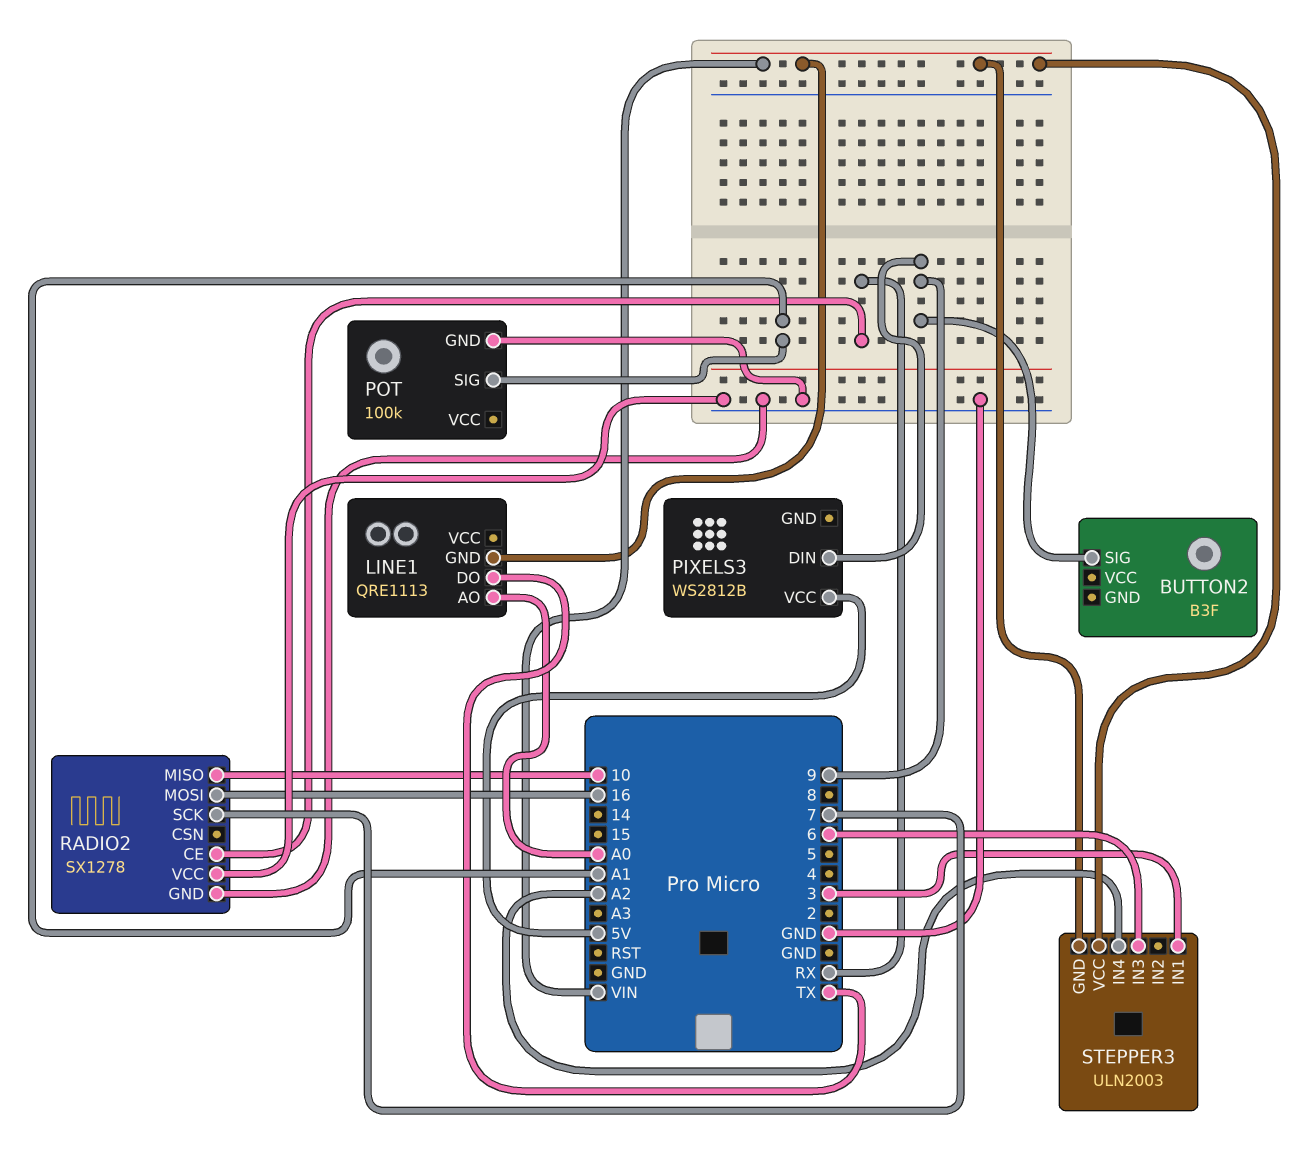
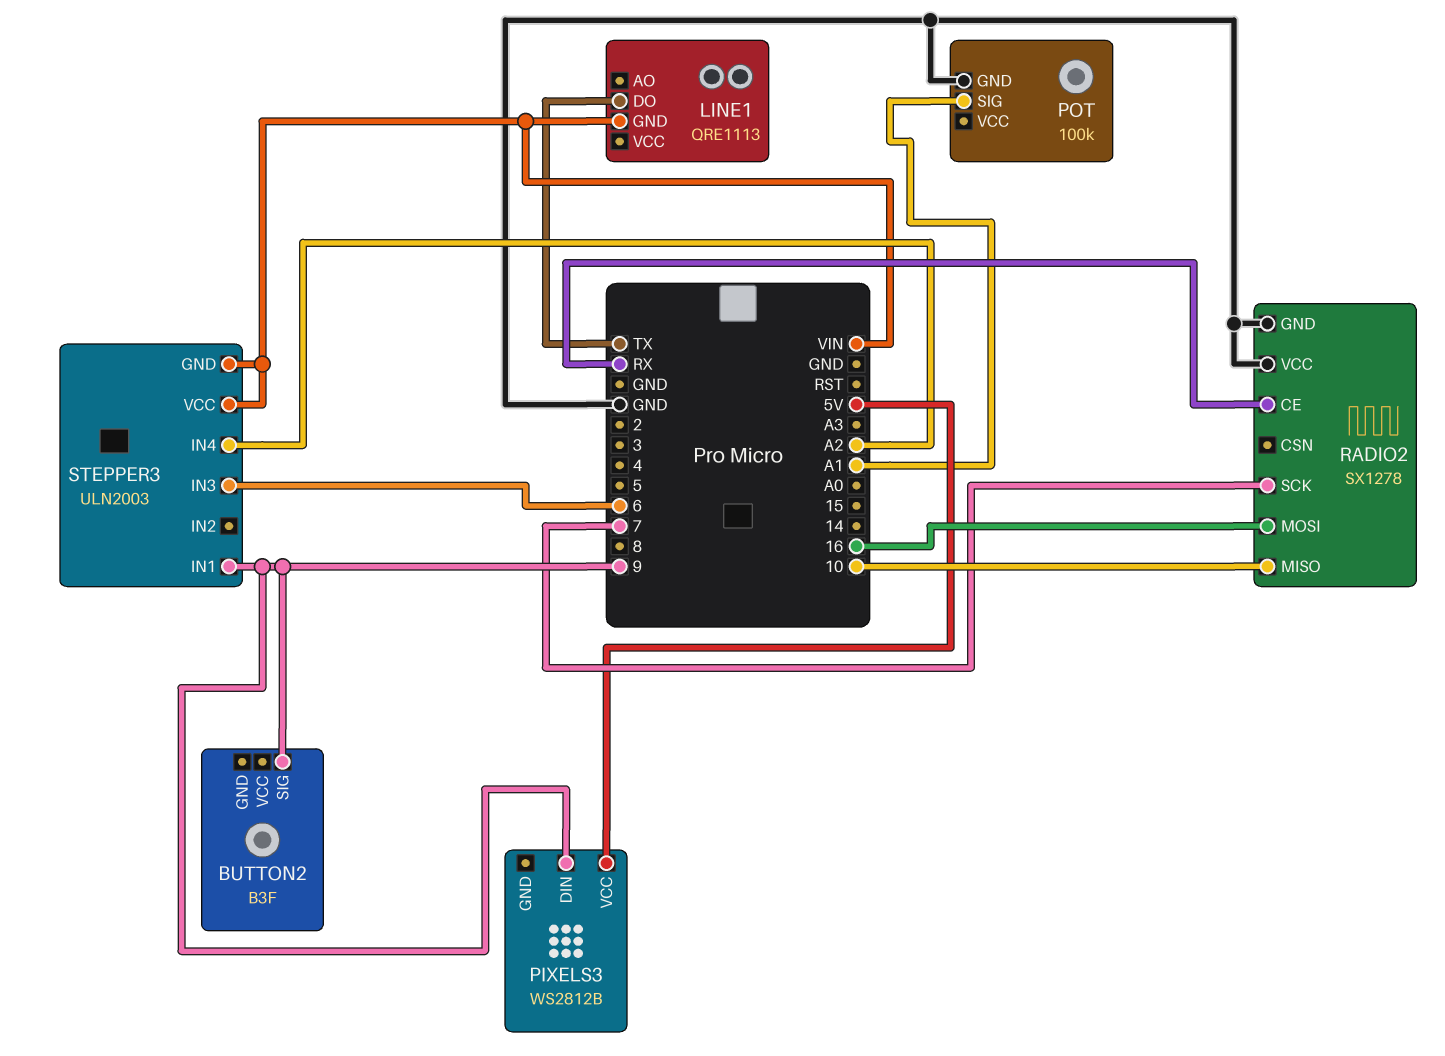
LINE1 pin AO: A0 -> none
STEPPER3 pin IN1: 3 -> 9

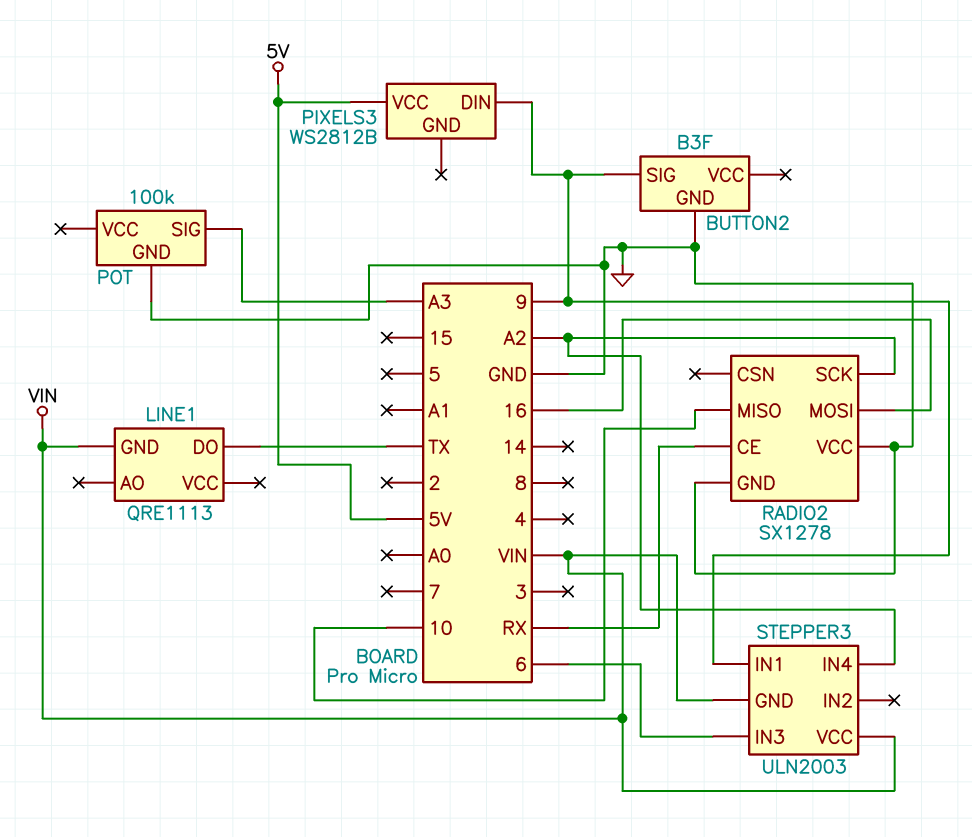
BUTTON2 pin GND: none -> GND
POT pin SIG: A1 -> A3
RADIO2 pin SCK: 7 -> A2

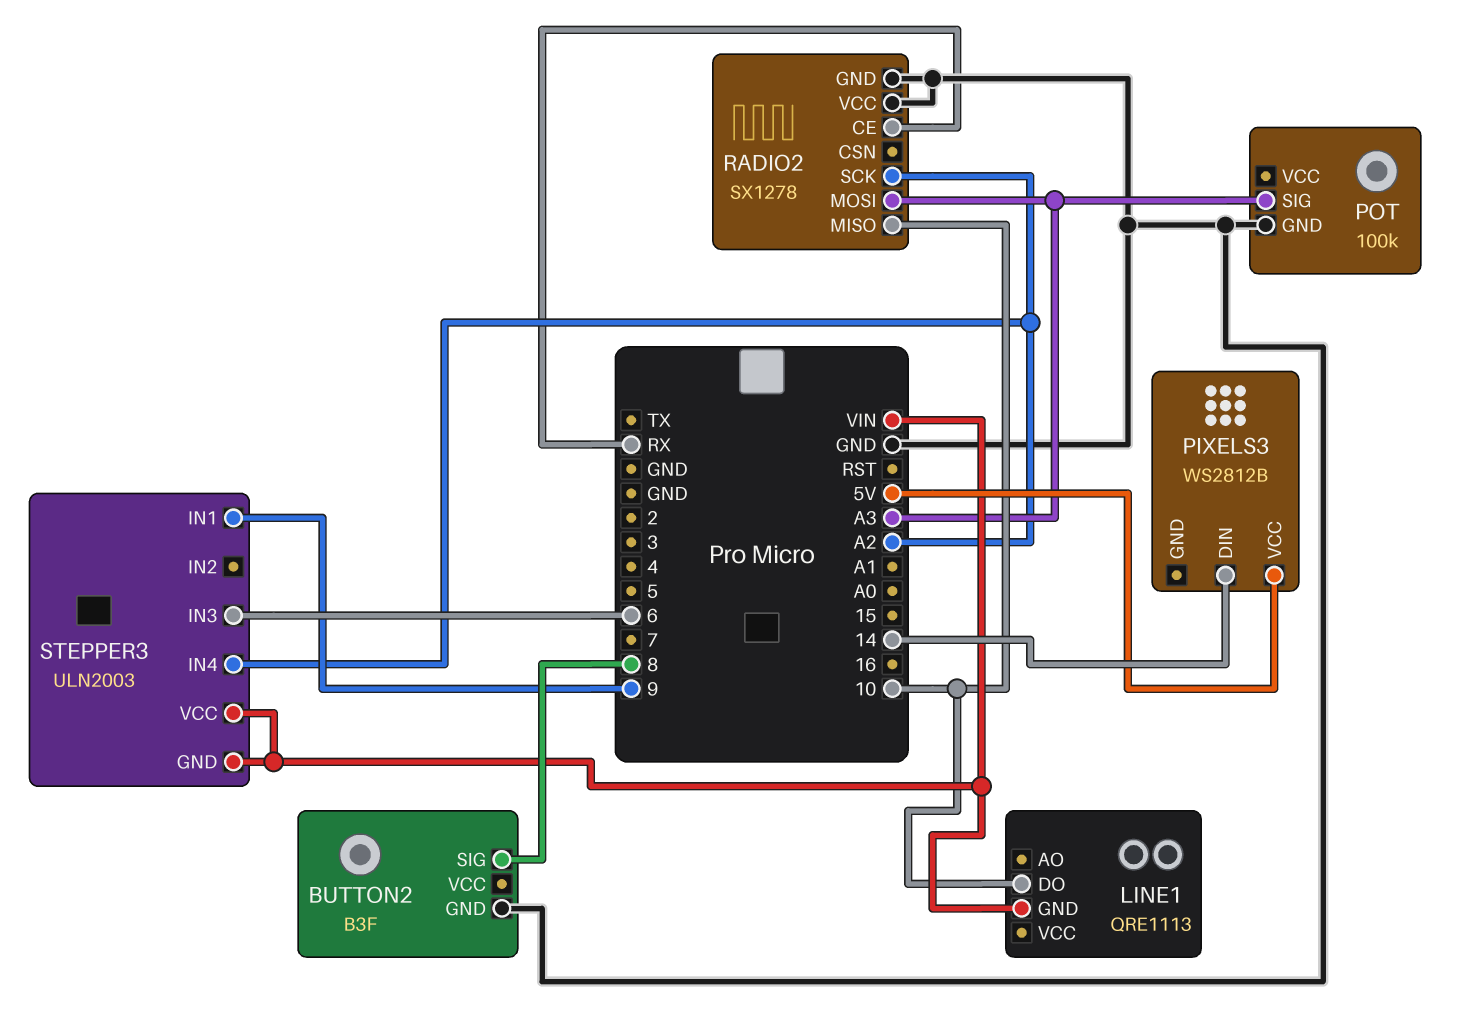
BUTTON2 pin SIG: 9 -> 8
LINE1 pin DO: TX -> 10
PIXELS3 pin DIN: 9 -> 14
RADIO2 pin MOSI: 16 -> A3

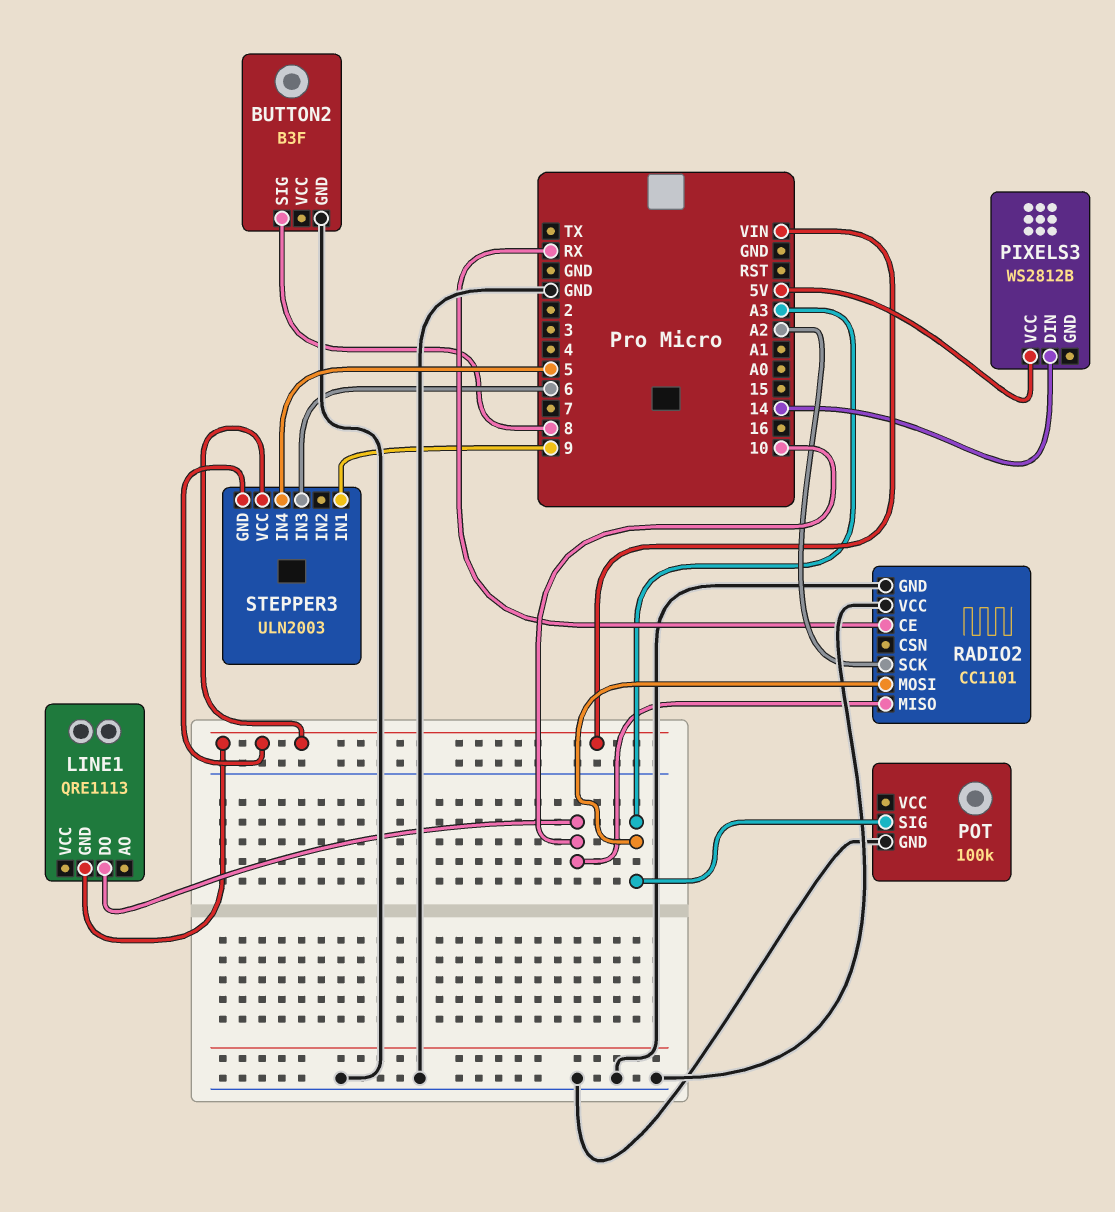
RADIO2: SX1278 -> CC1101
STEPPER3 pin IN4: A2 -> 5

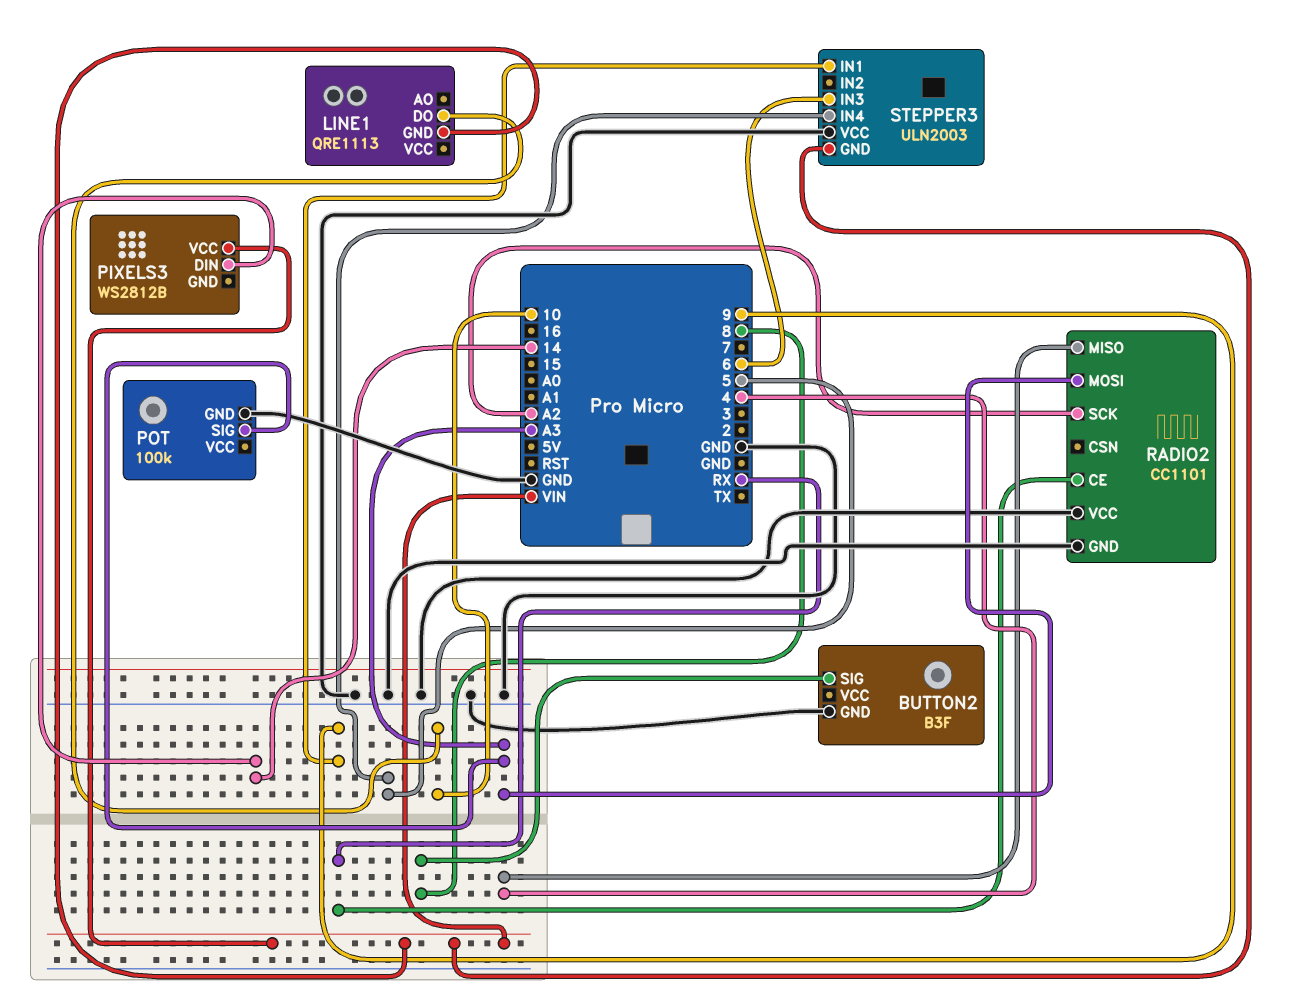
PIXELS3 pin VCC: 5V -> VIN
RADIO2 pin MISO: 10 -> 4
STEPPER3 pin VCC: VIN -> GND

